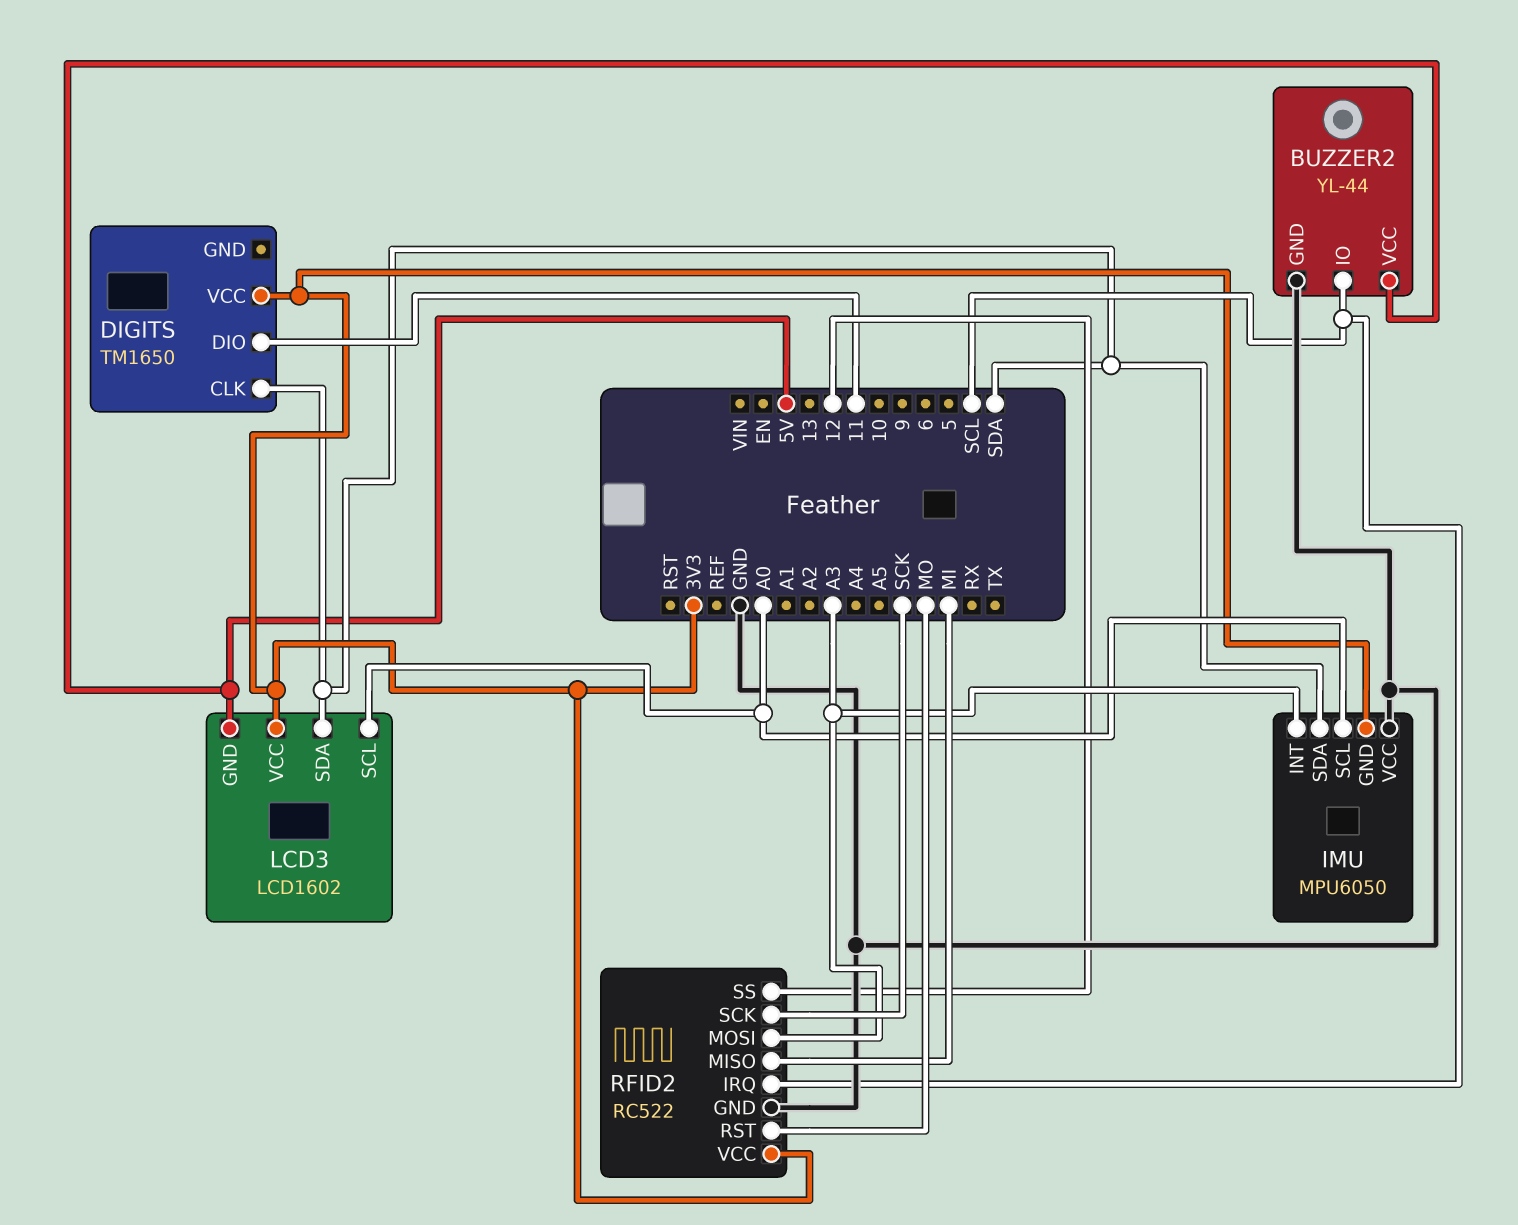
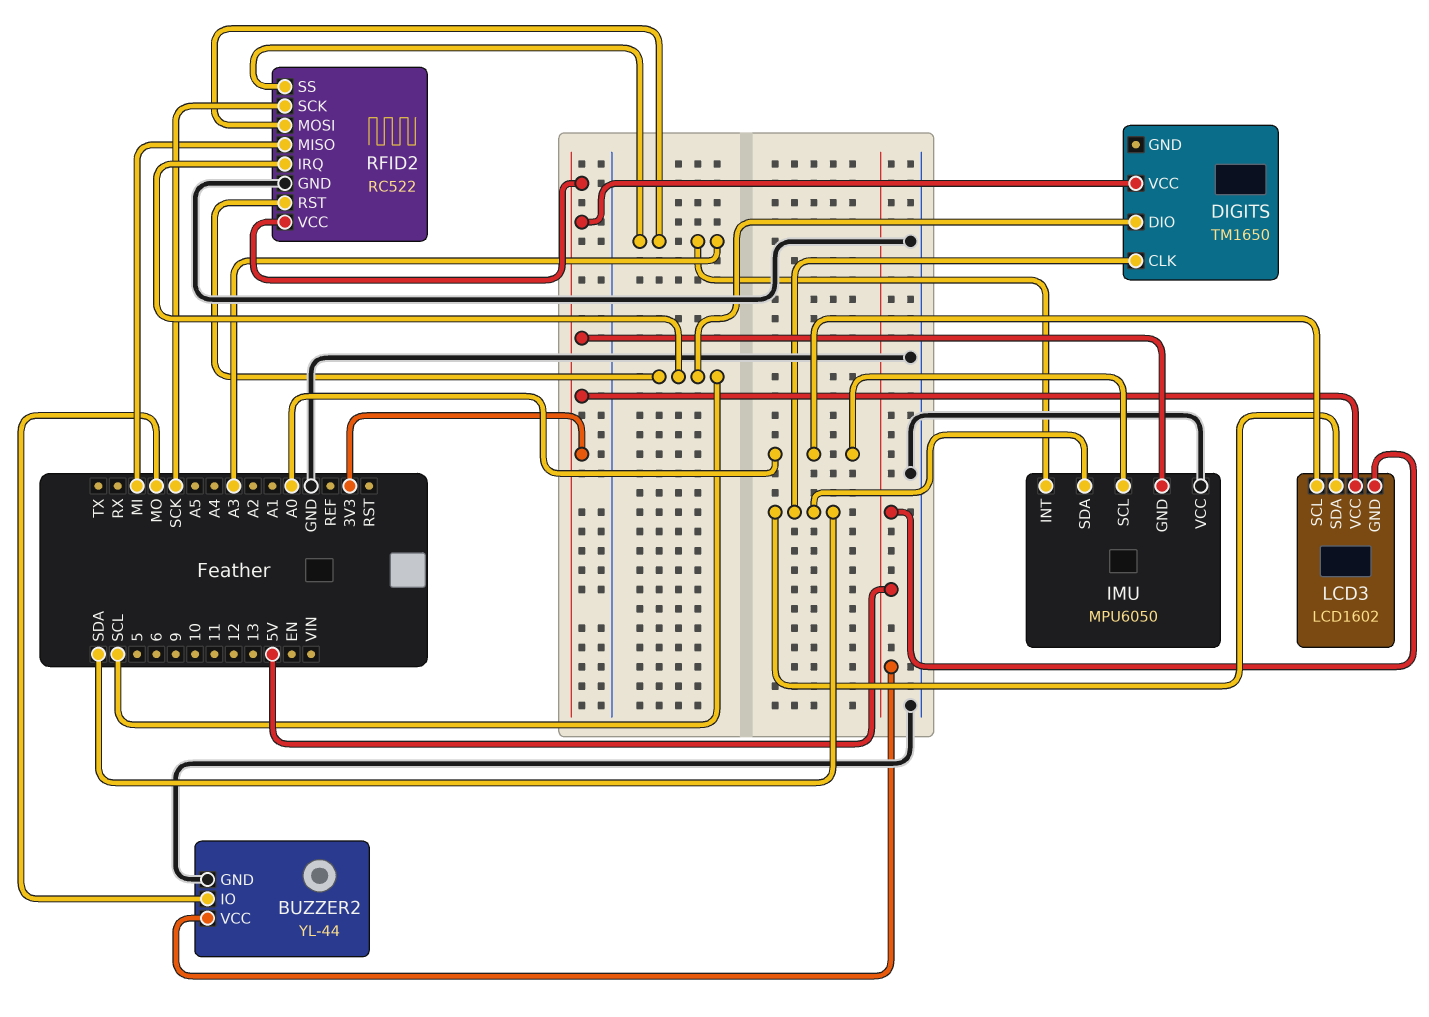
BUZZER2 pin IO: SCL -> MO
DIGITS pin DIO: 11 -> SCL
RFID2 pin RST: MO -> SCL
RFID2 pin SS: 12 -> A3

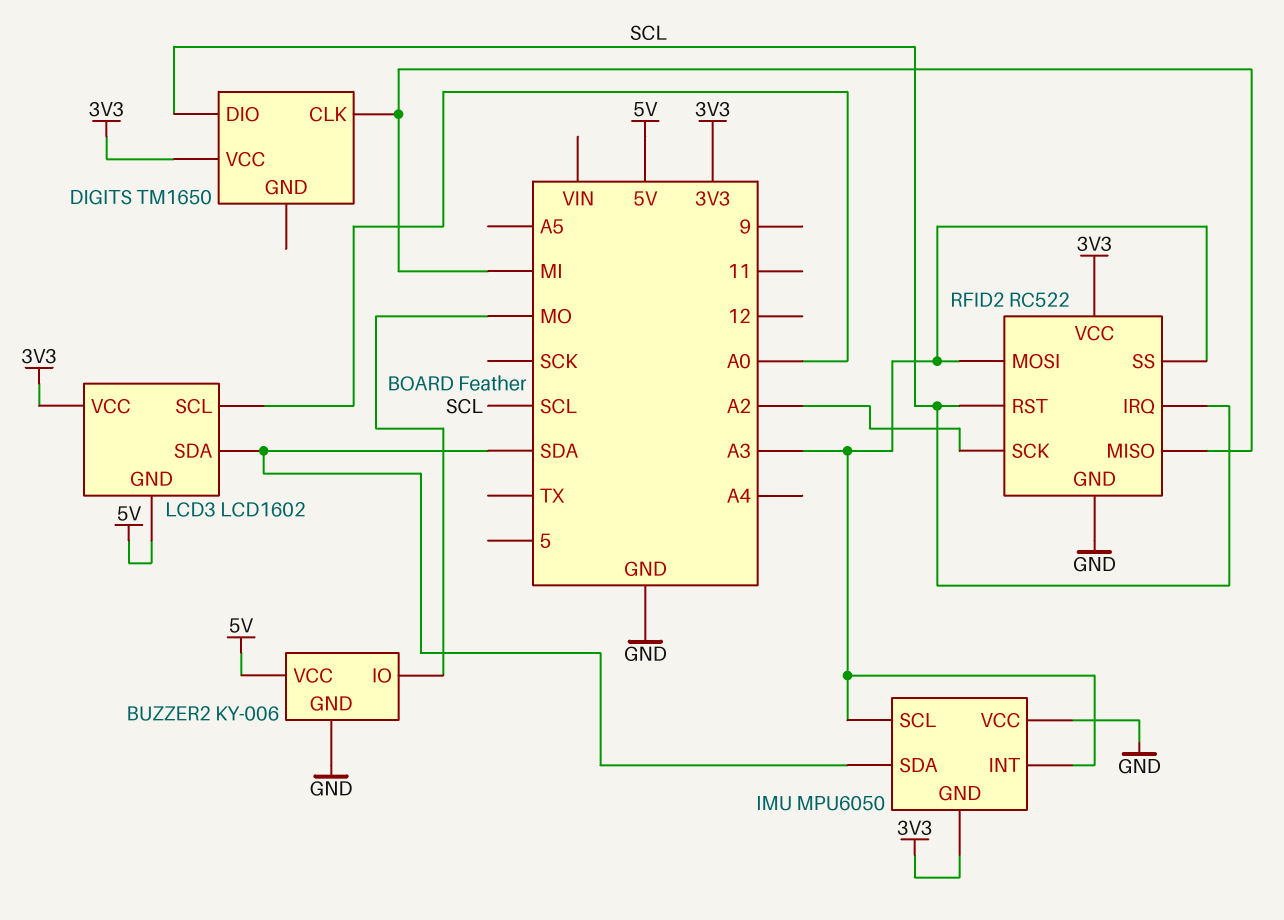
BUZZER2: YL-44 -> KY-006
DIGITS pin CLK: SDA -> MI
IMU pin SCL: A0 -> A3
RFID2 pin SCK: SCK -> A2

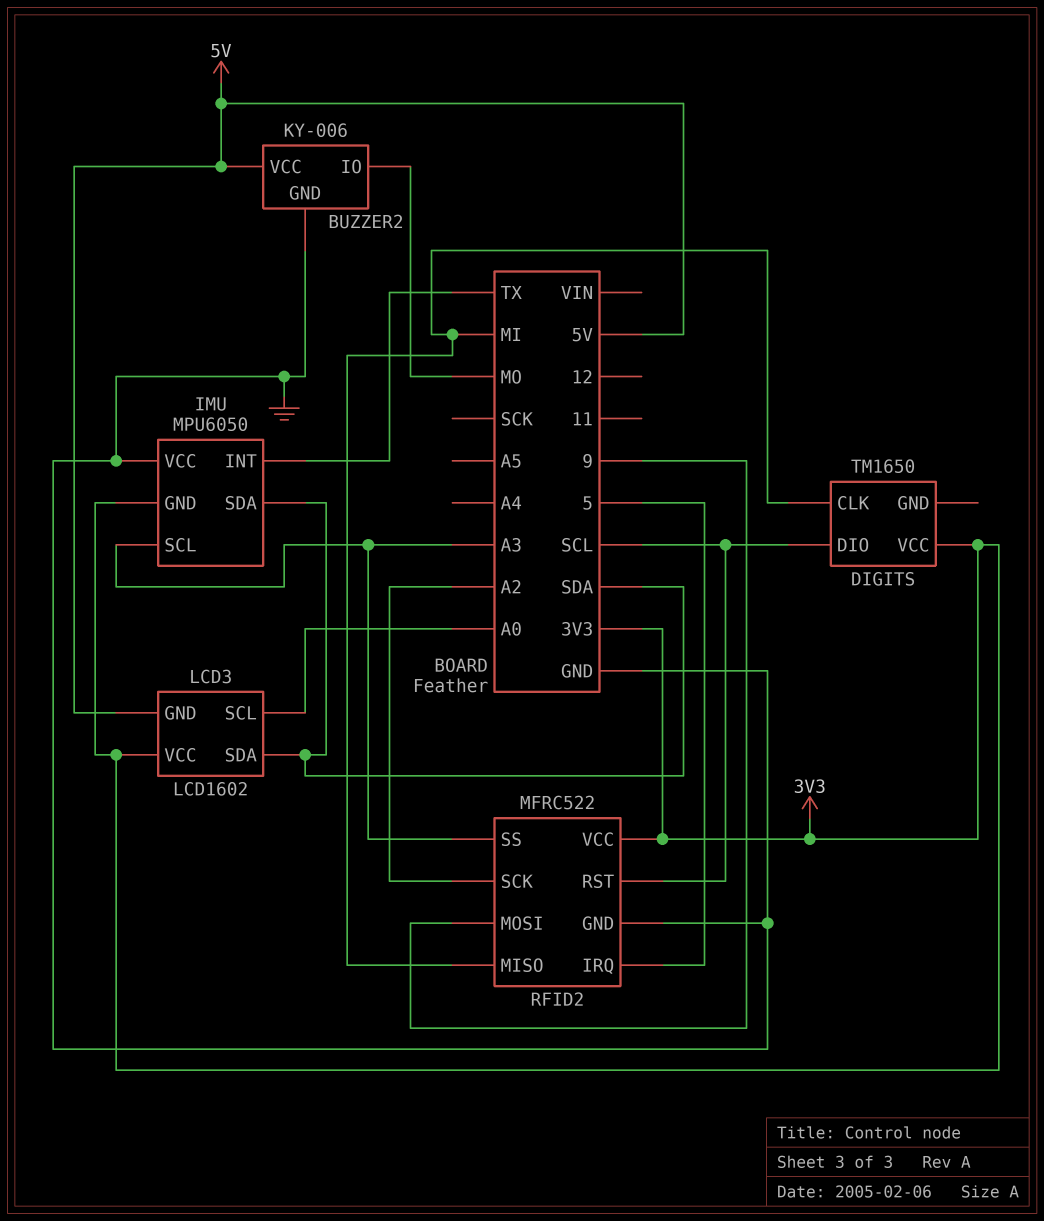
IMU pin INT: A3 -> TX
RFID2: RC522 -> MFRC522
RFID2 pin IRQ: SCL -> 5
RFID2 pin MOSI: A3 -> 9

